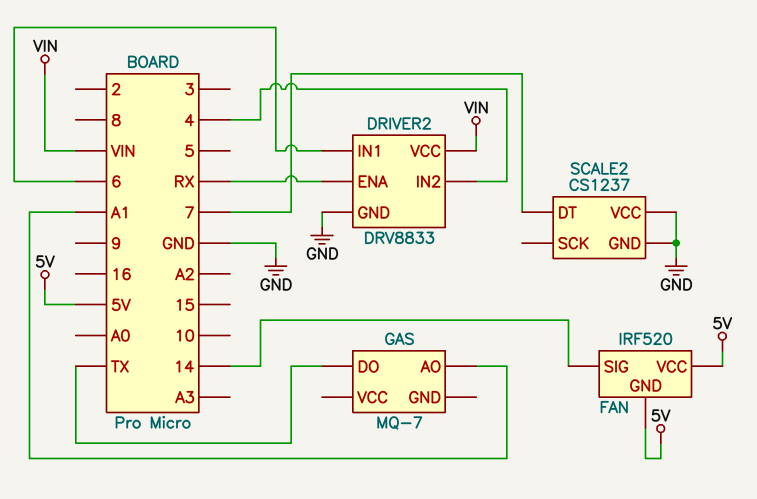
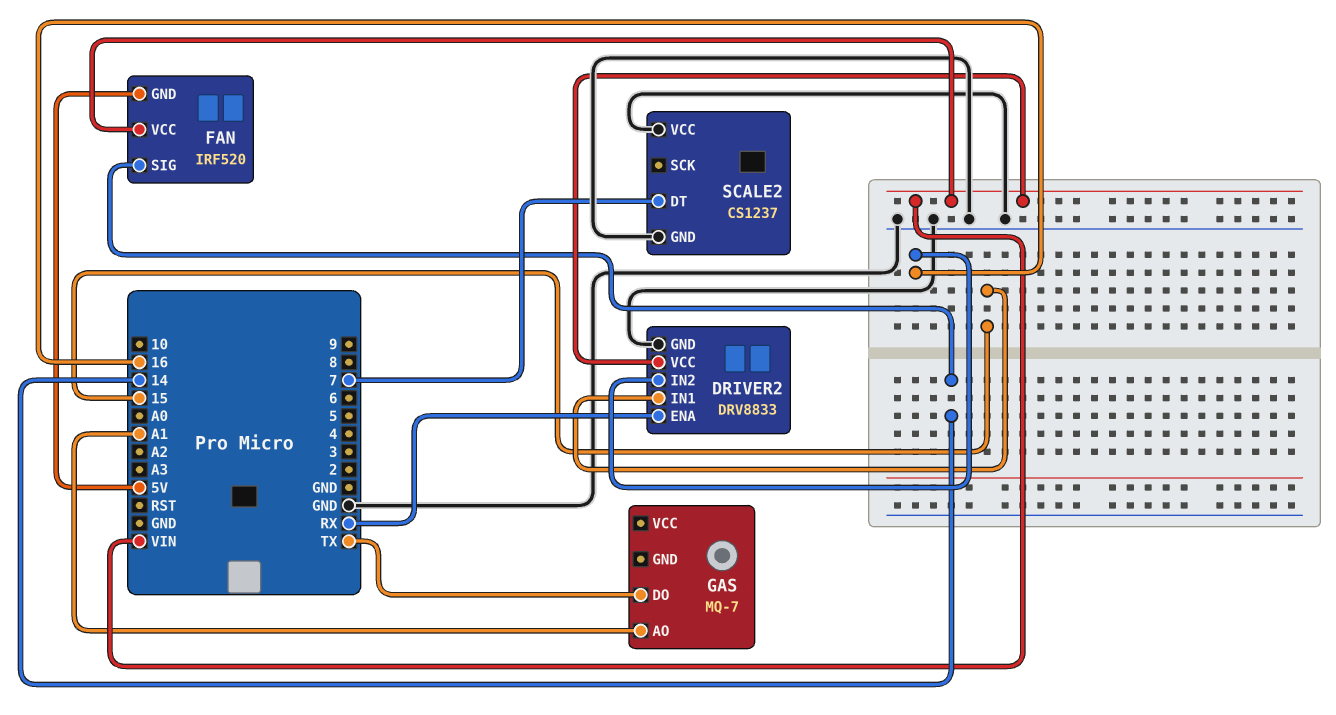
DRIVER2 pin IN1: 6 -> 15
DRIVER2 pin IN2: 4 -> 16
FAN pin VCC: 5V -> VIN

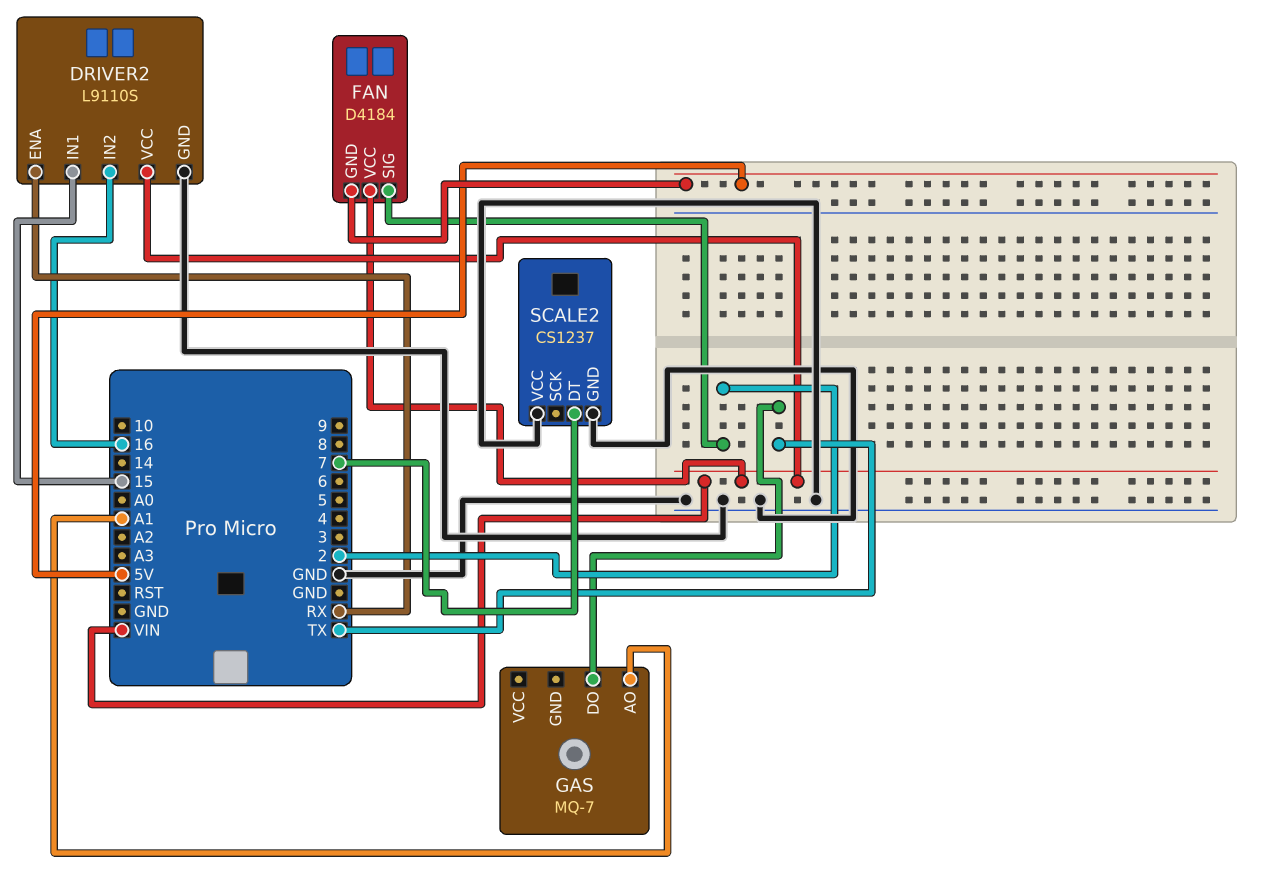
DRIVER2: DRV8833 -> L9110S
FAN: IRF520 -> D4184
FAN pin SIG: 14 -> 2

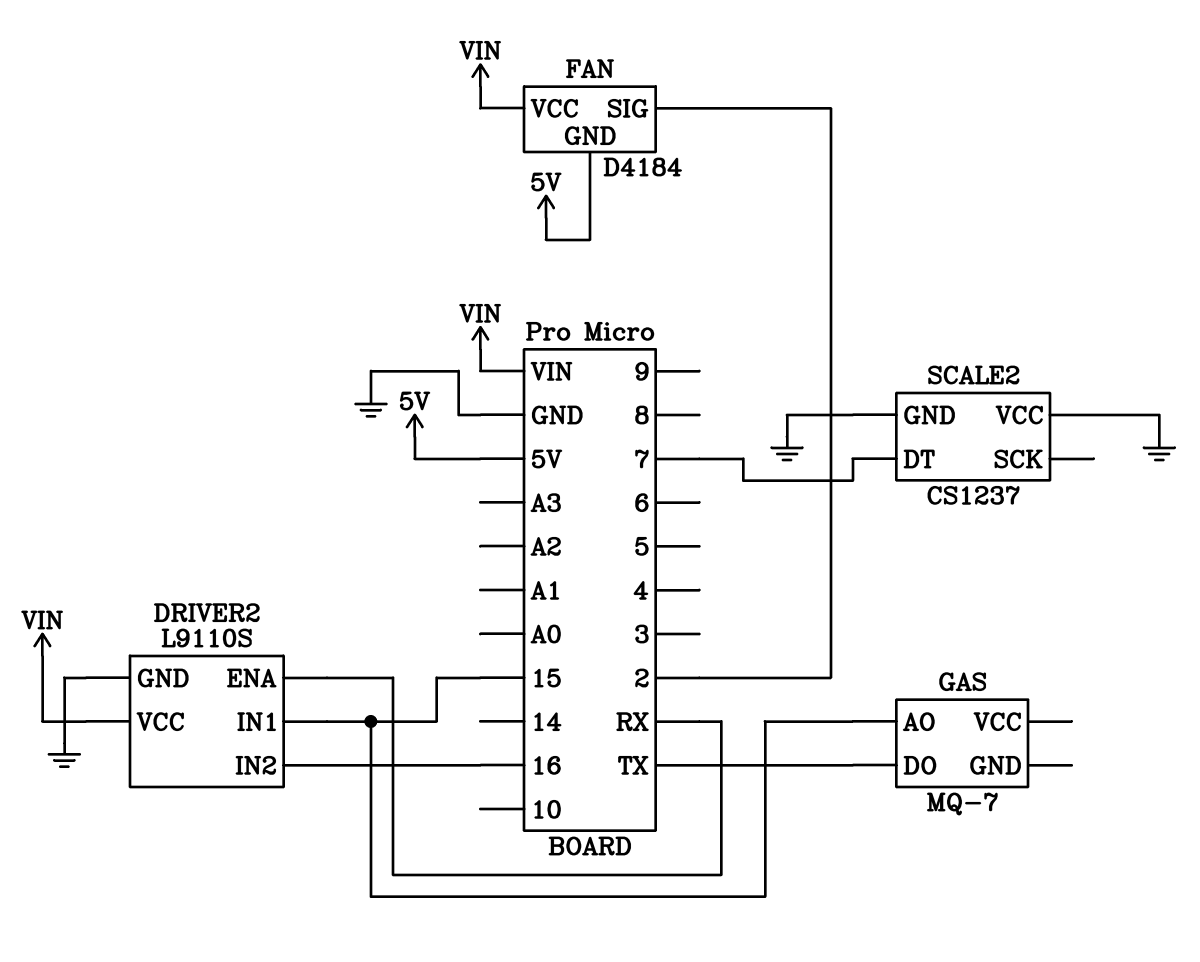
GAS pin AO: A1 -> 15

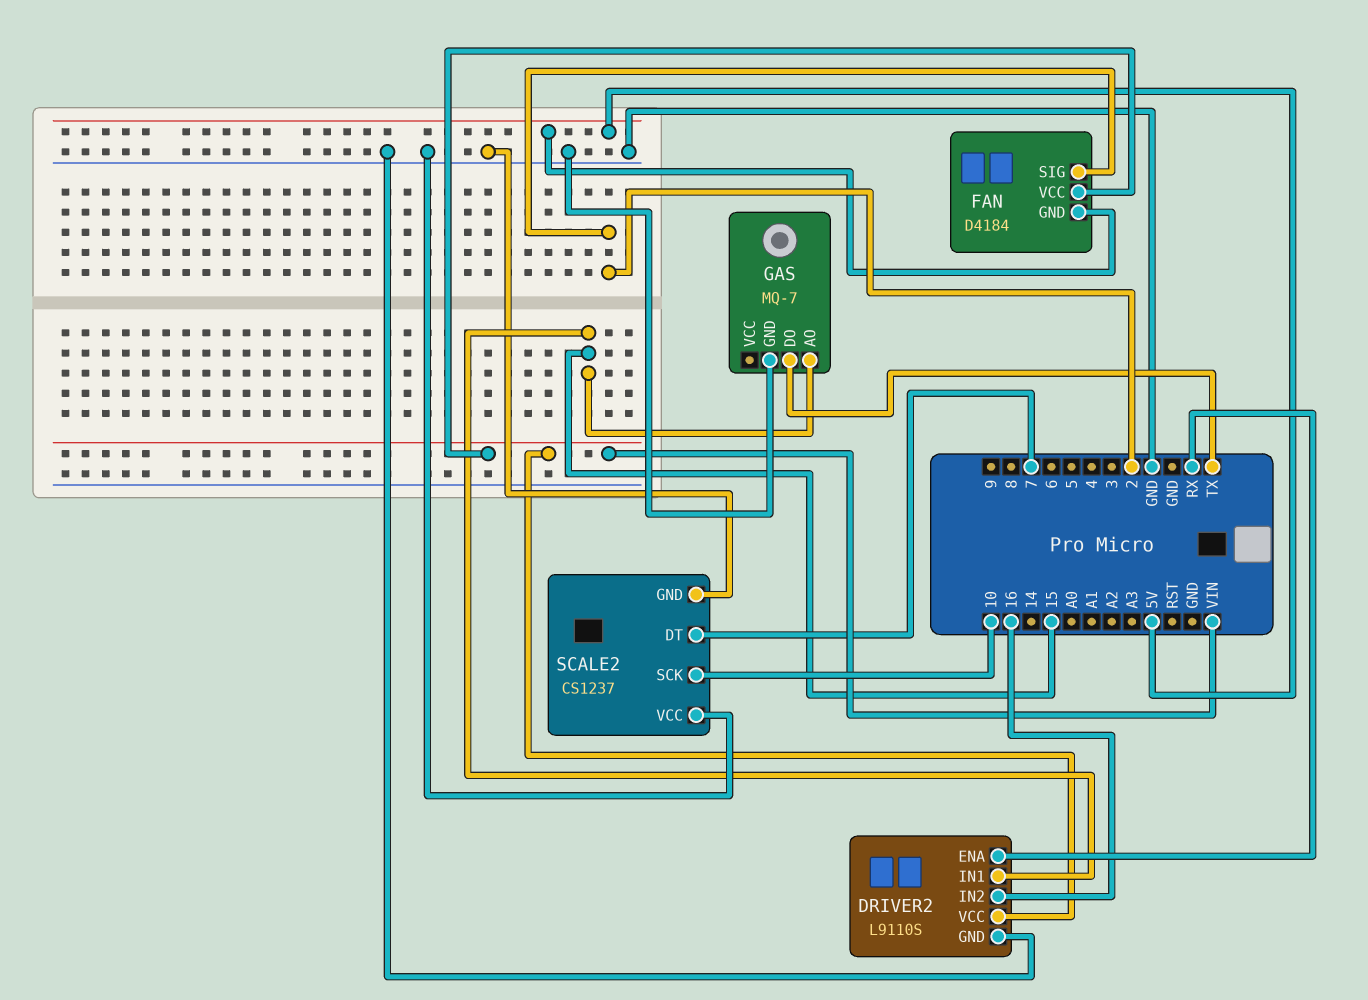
GAS pin GND: none -> GND
SCALE2 pin SCK: none -> 10

